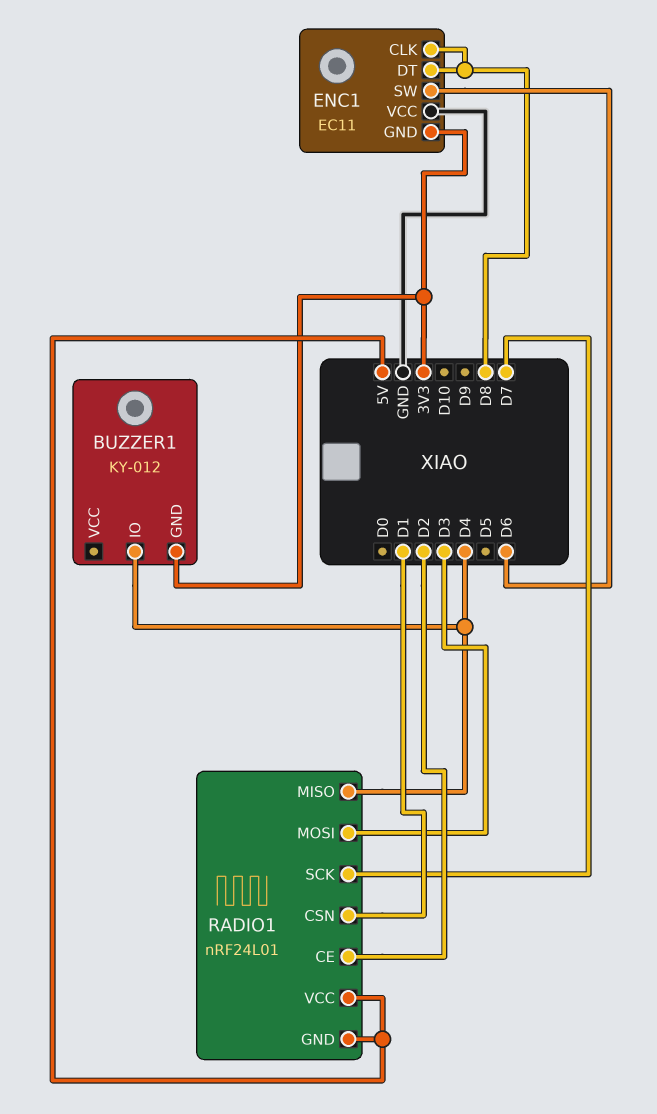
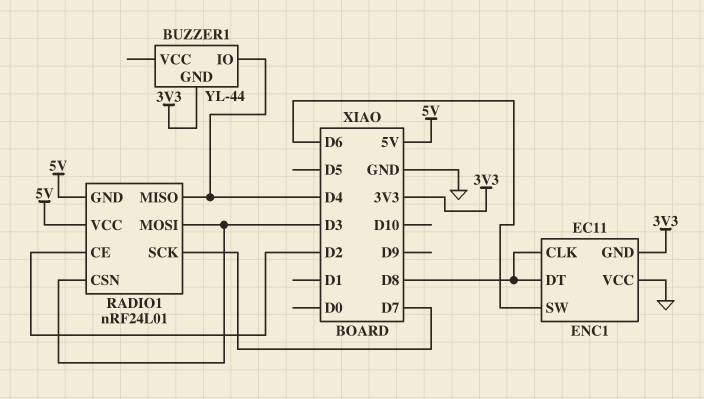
BUZZER1: KY-012 -> YL-44
RADIO1 pin CSN: D1 -> D3

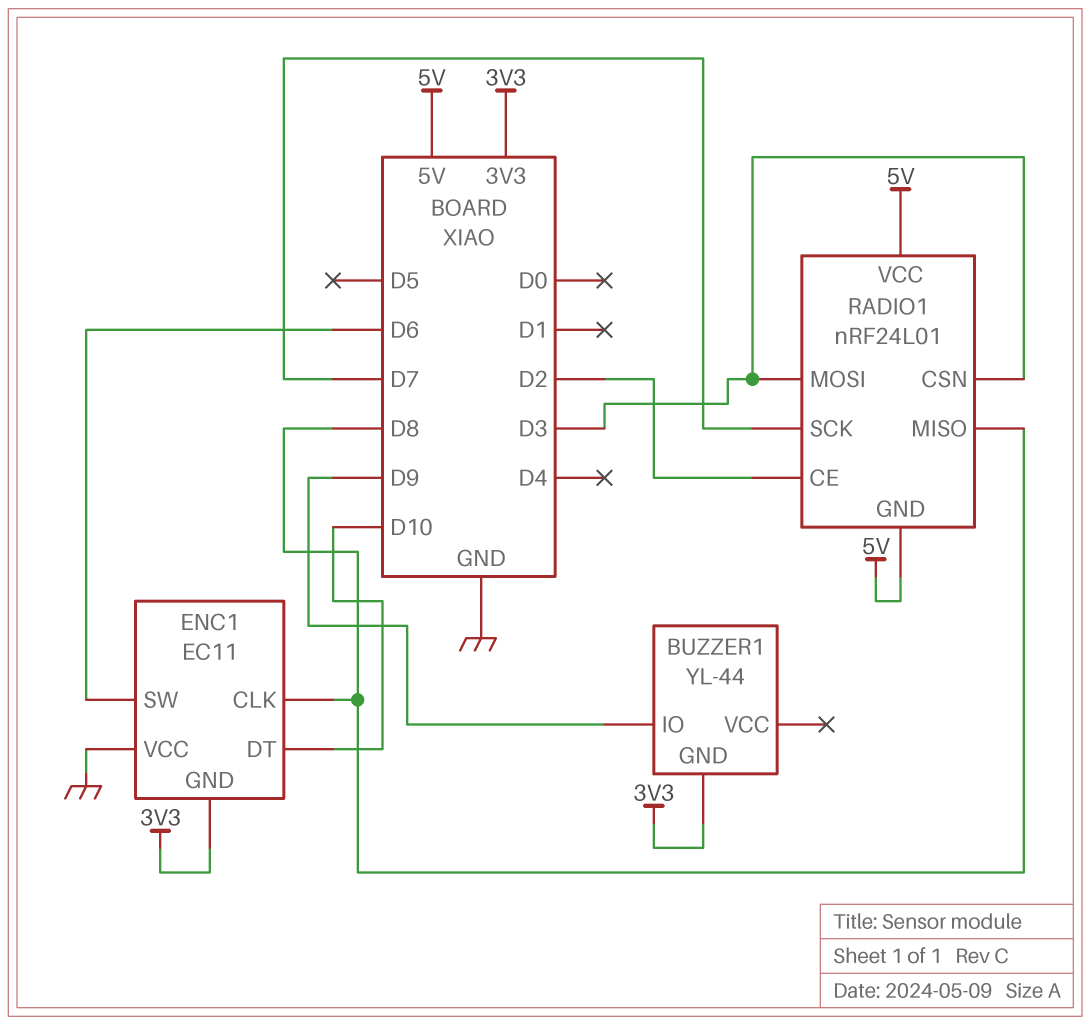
BUZZER1 pin IO: D4 -> D9
ENC1 pin DT: D8 -> D10
RADIO1 pin MISO: D4 -> D8

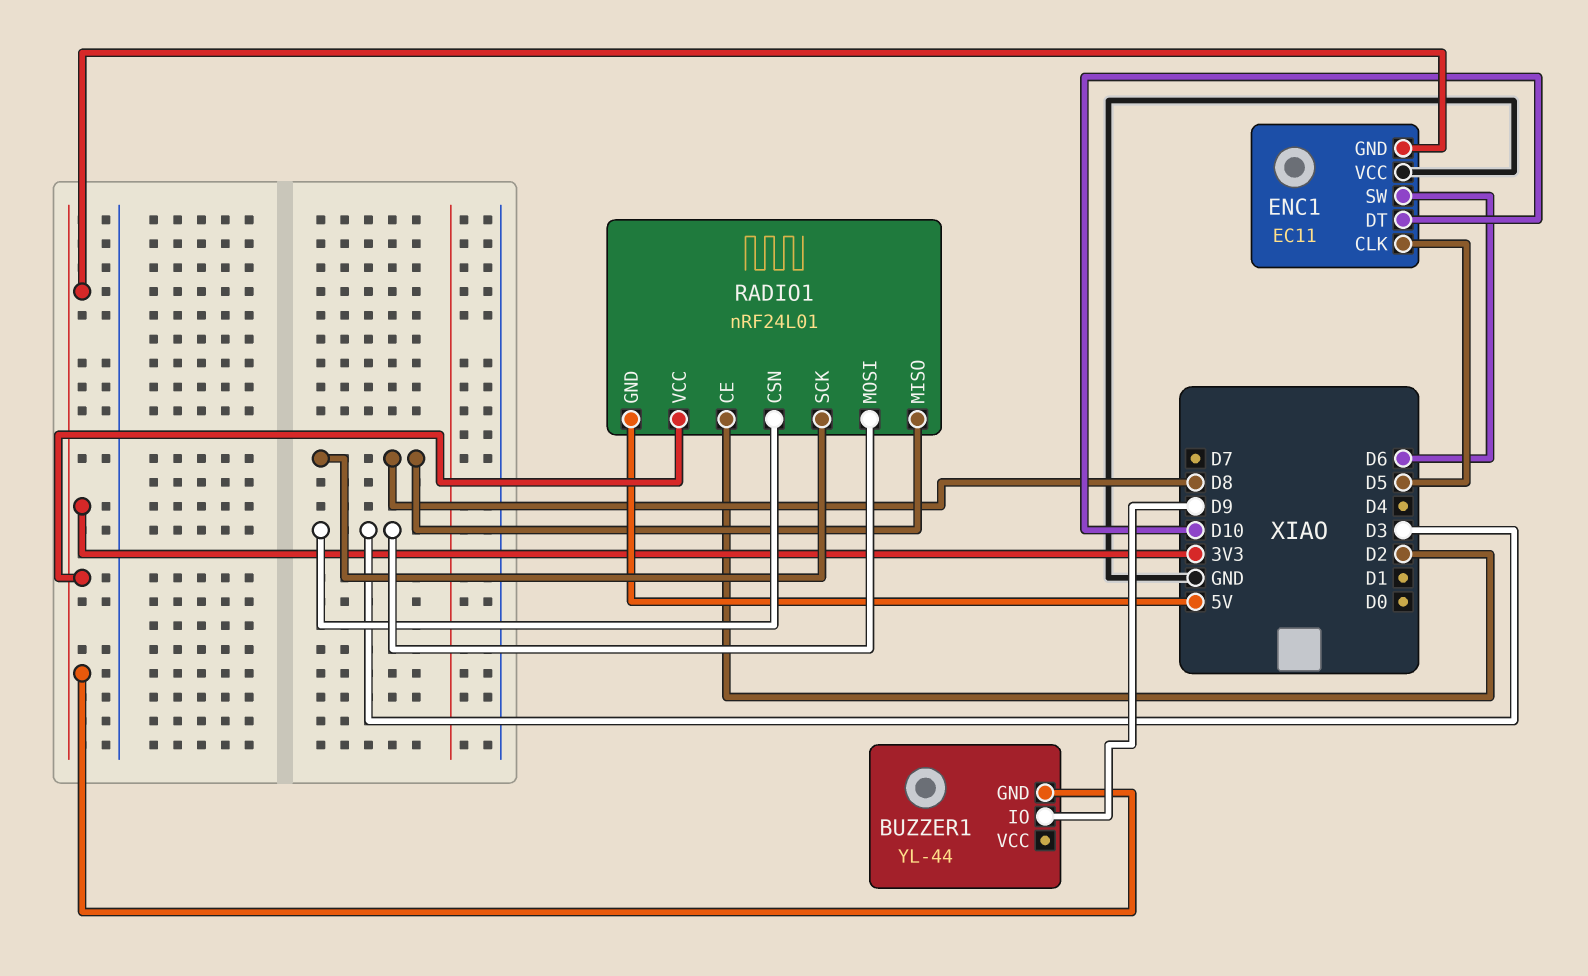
ENC1 pin CLK: D8 -> D5
RADIO1 pin SCK: D7 -> D8
RADIO1 pin VCC: 5V -> 3V3

